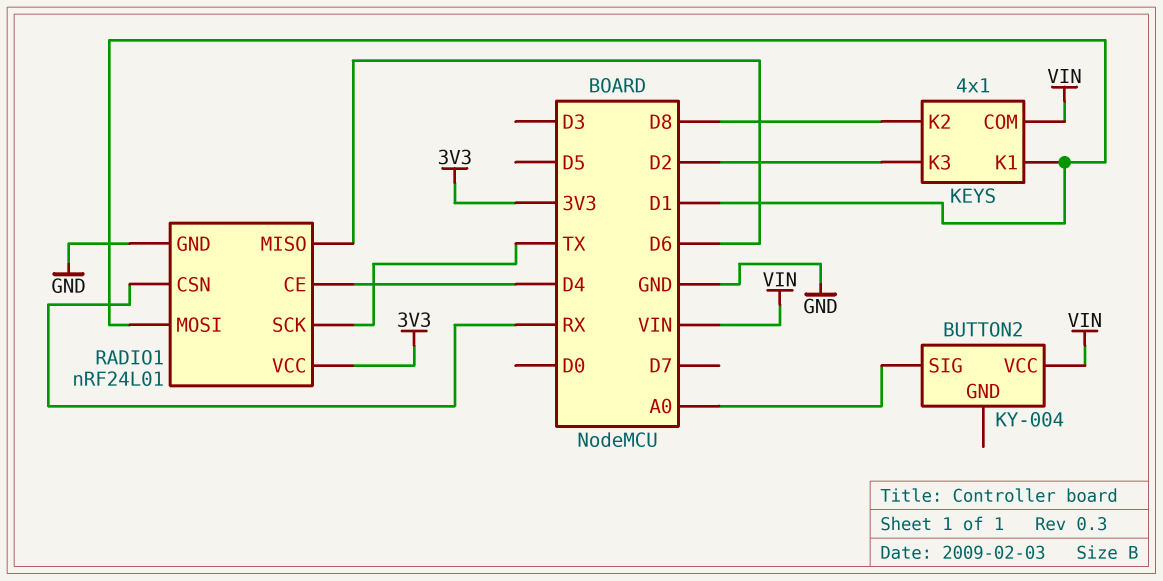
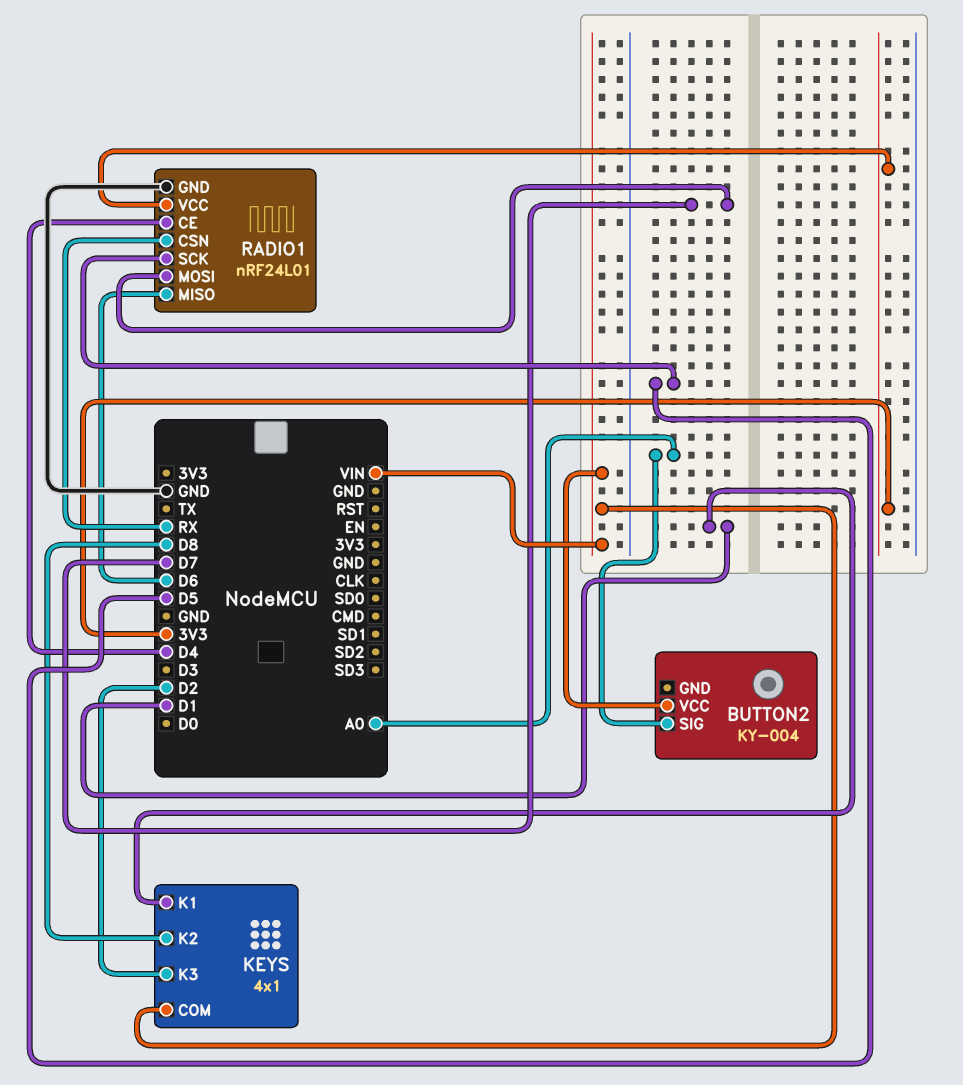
RADIO1 pin MOSI: D1 -> D7
RADIO1 pin SCK: TX -> D5

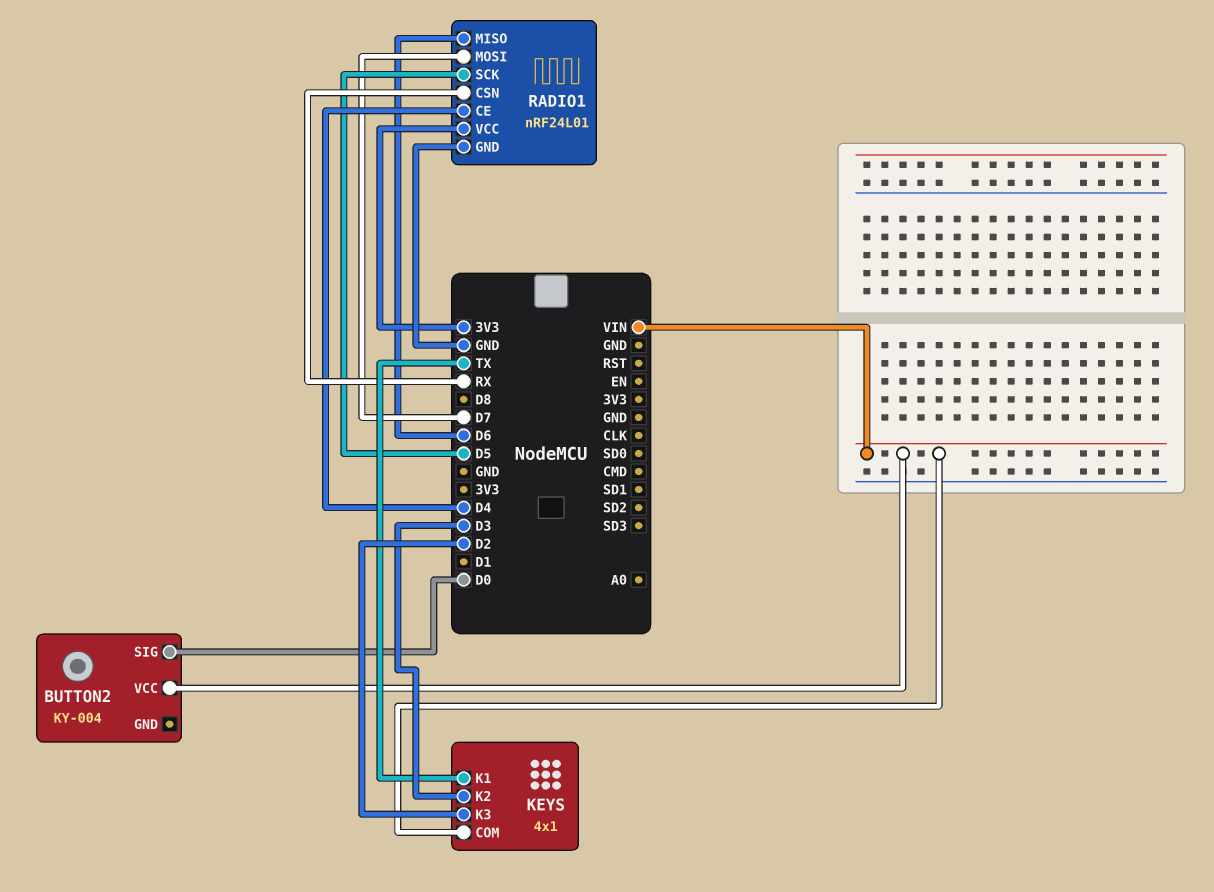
BUTTON2 pin SIG: A0 -> D0
KEYS pin K1: D1 -> TX
KEYS pin K2: D8 -> D3

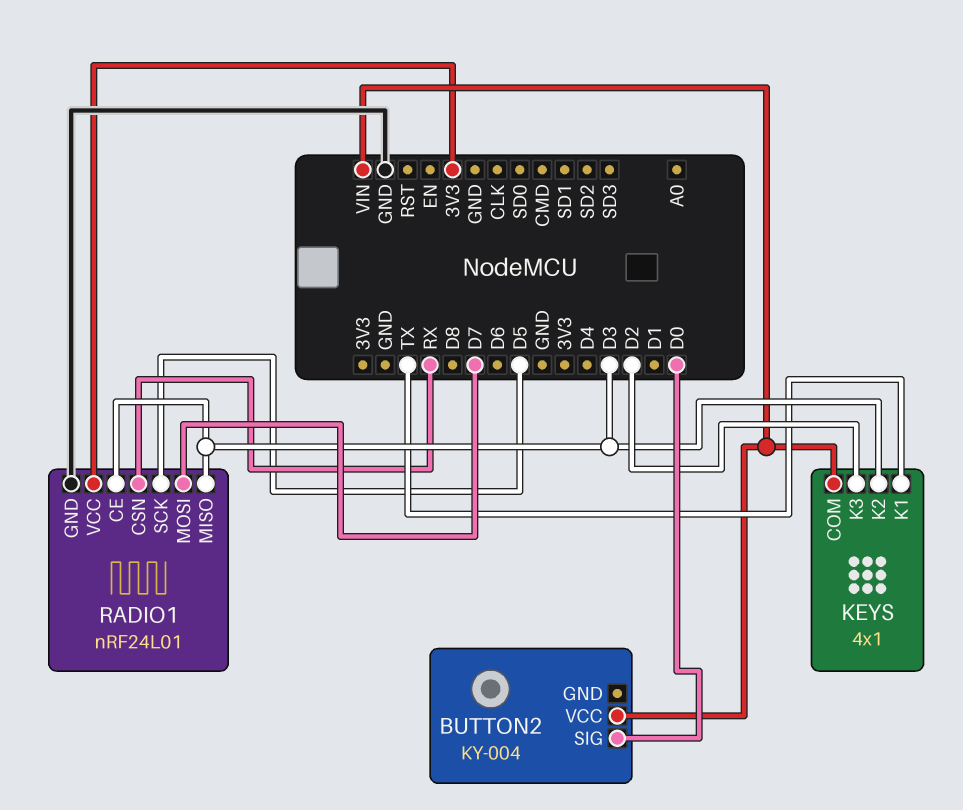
RADIO1 pin CE: D4 -> D3
RADIO1 pin MISO: D6 -> D3

